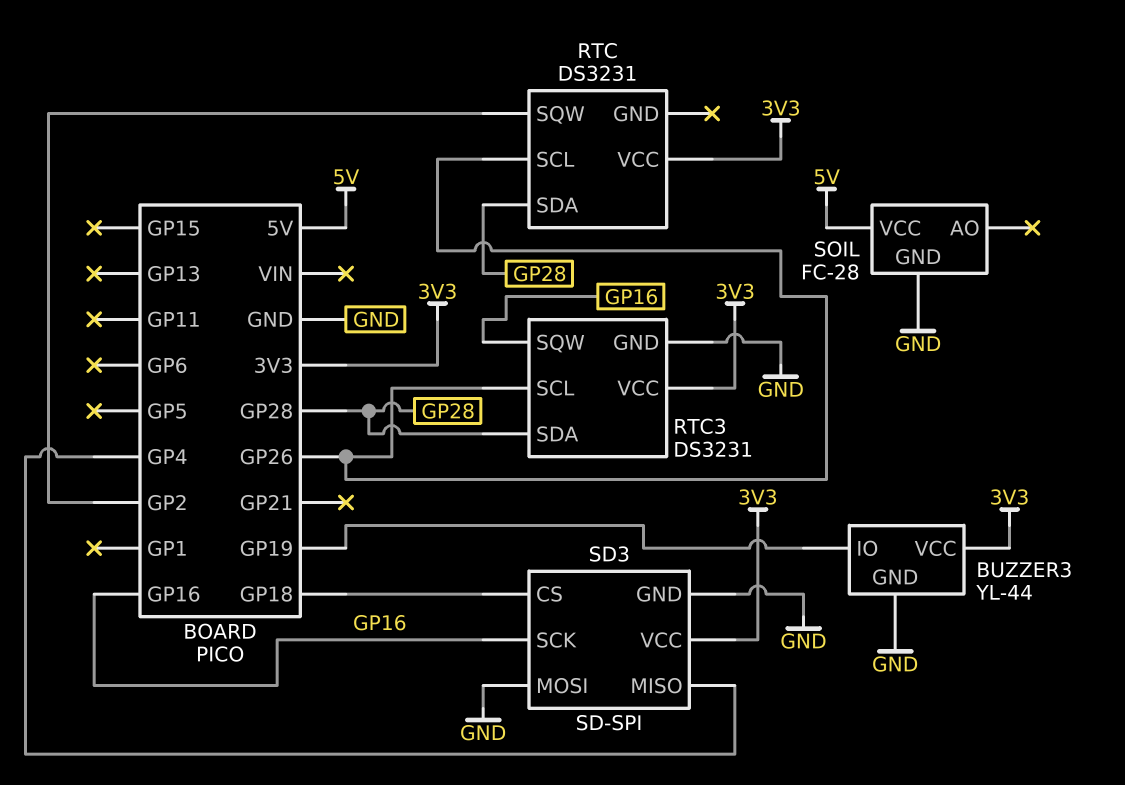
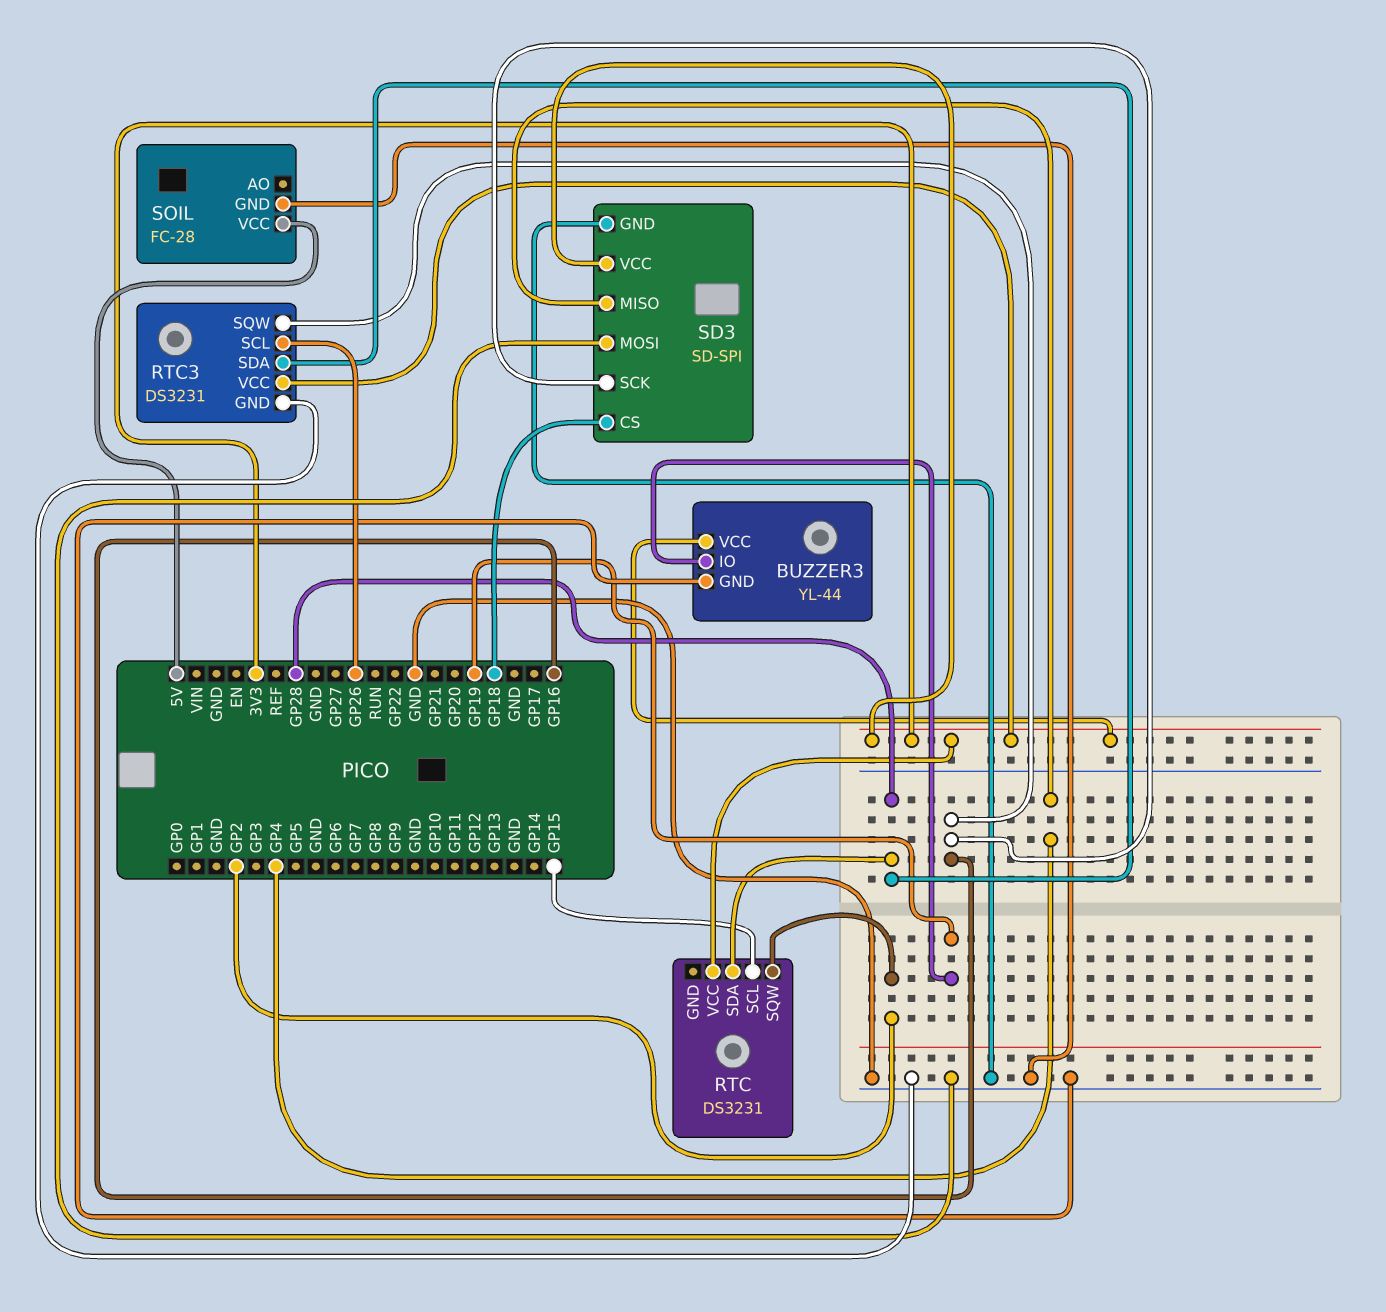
RTC pin SCL: GP26 -> GP15

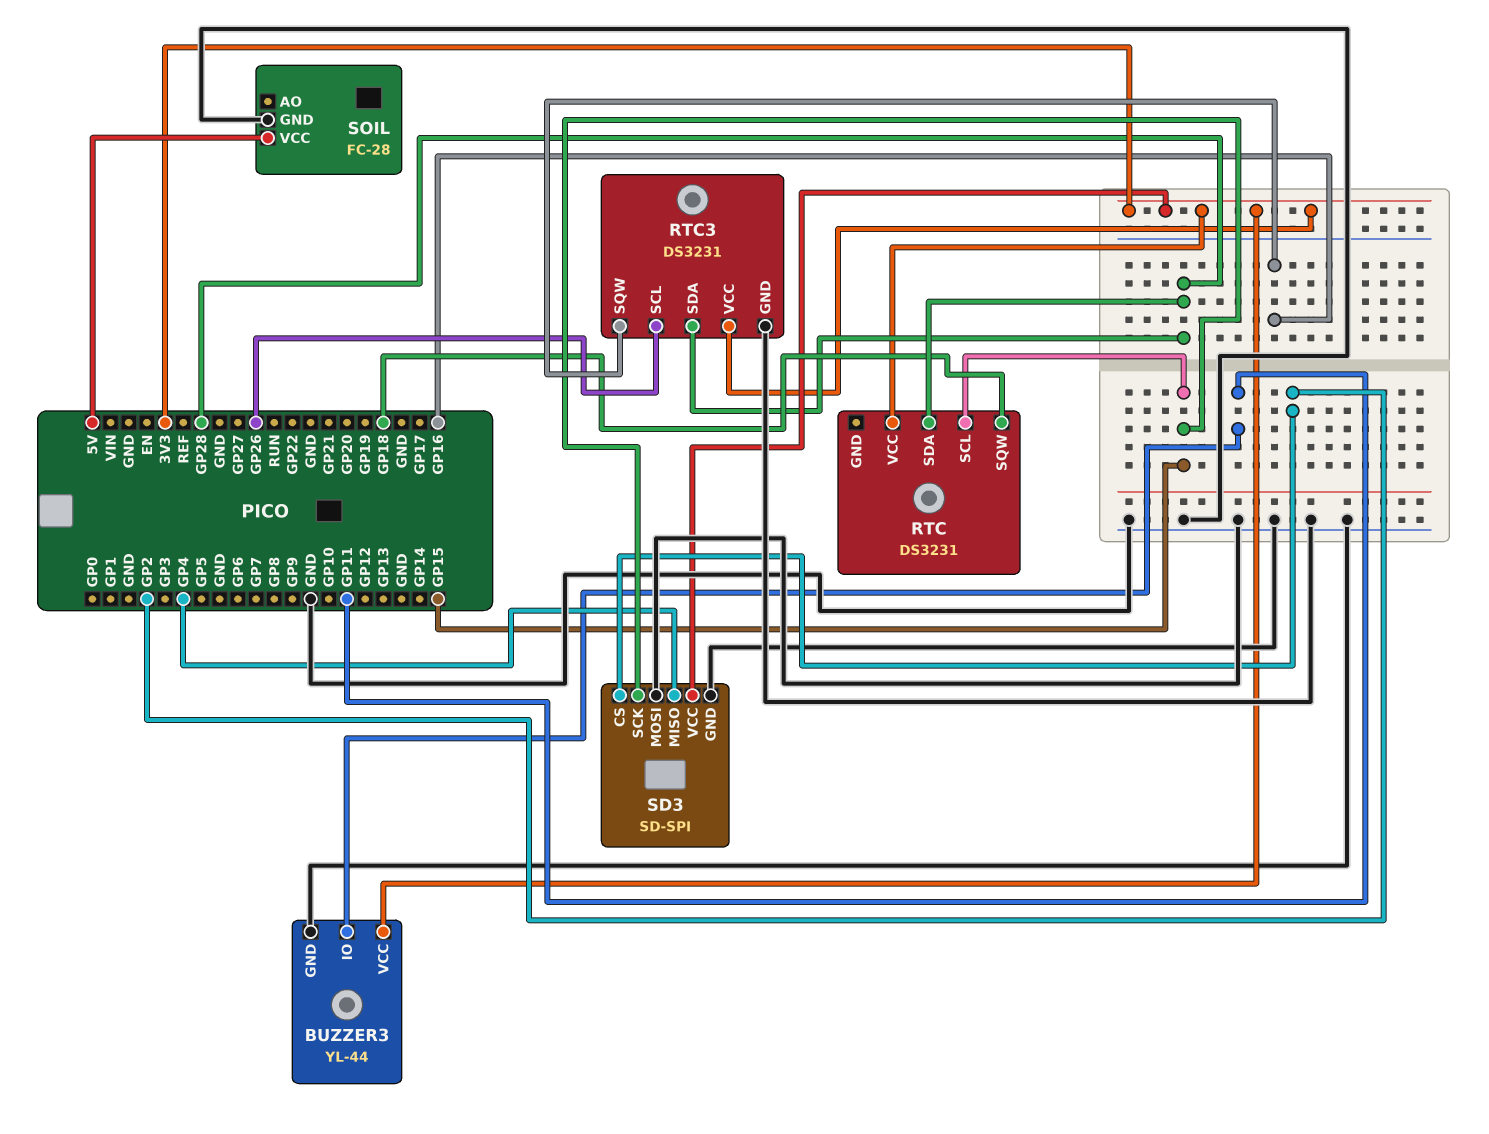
BUZZER3 pin IO: GP19 -> GP11
RTC pin SQW: GP2 -> GP18
SD3 pin CS: GP18 -> GP2
SD3 pin SCK: GP16 -> GP15

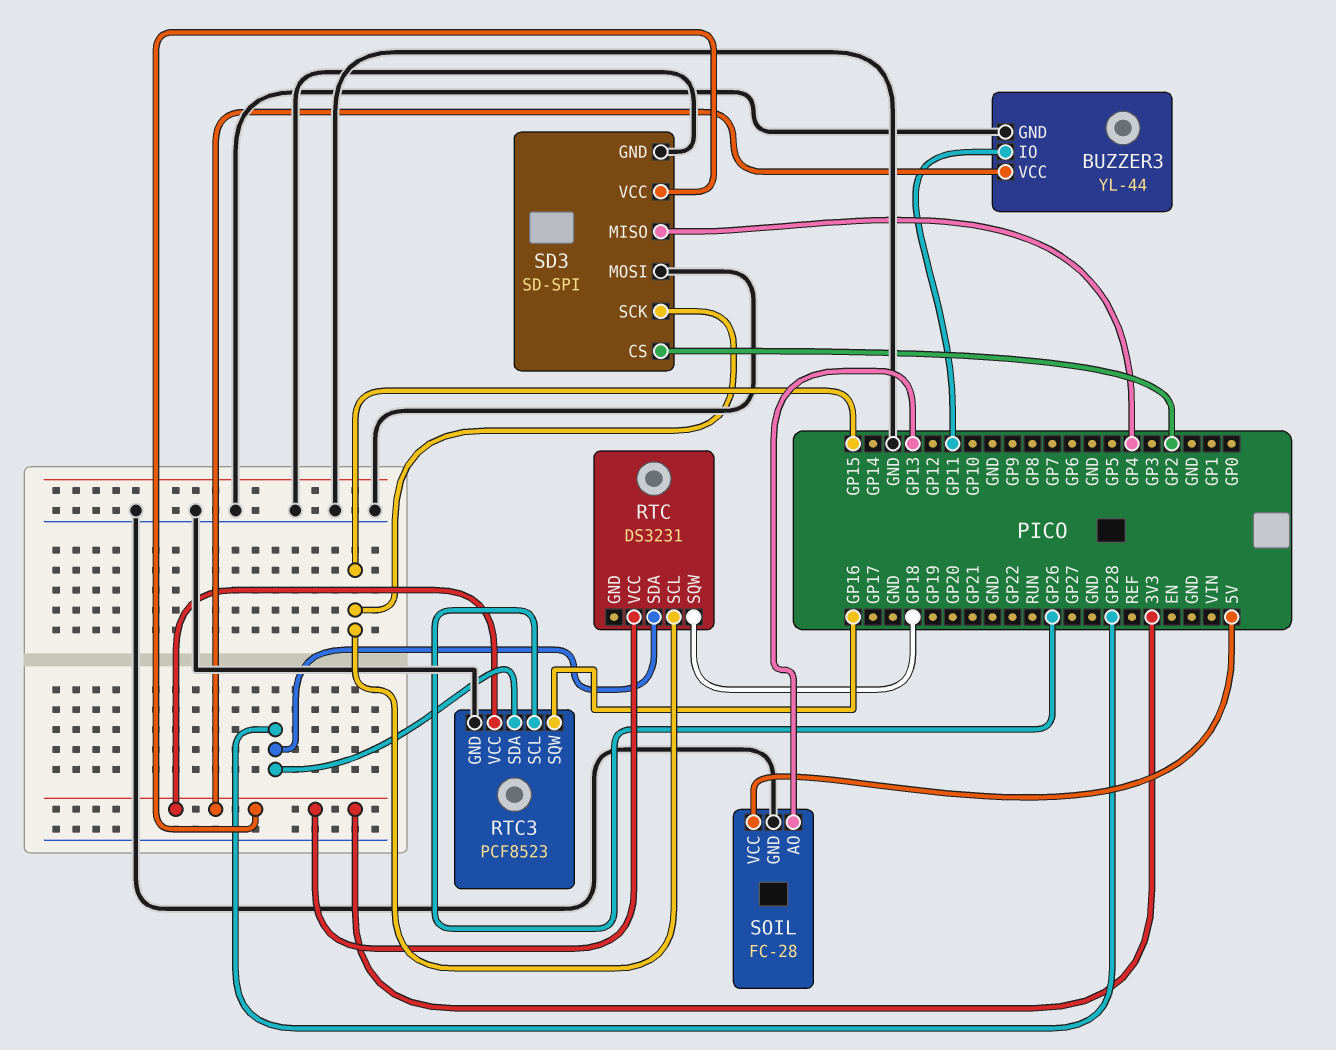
RTC3: DS3231 -> PCF8523
SOIL pin AO: none -> GP13

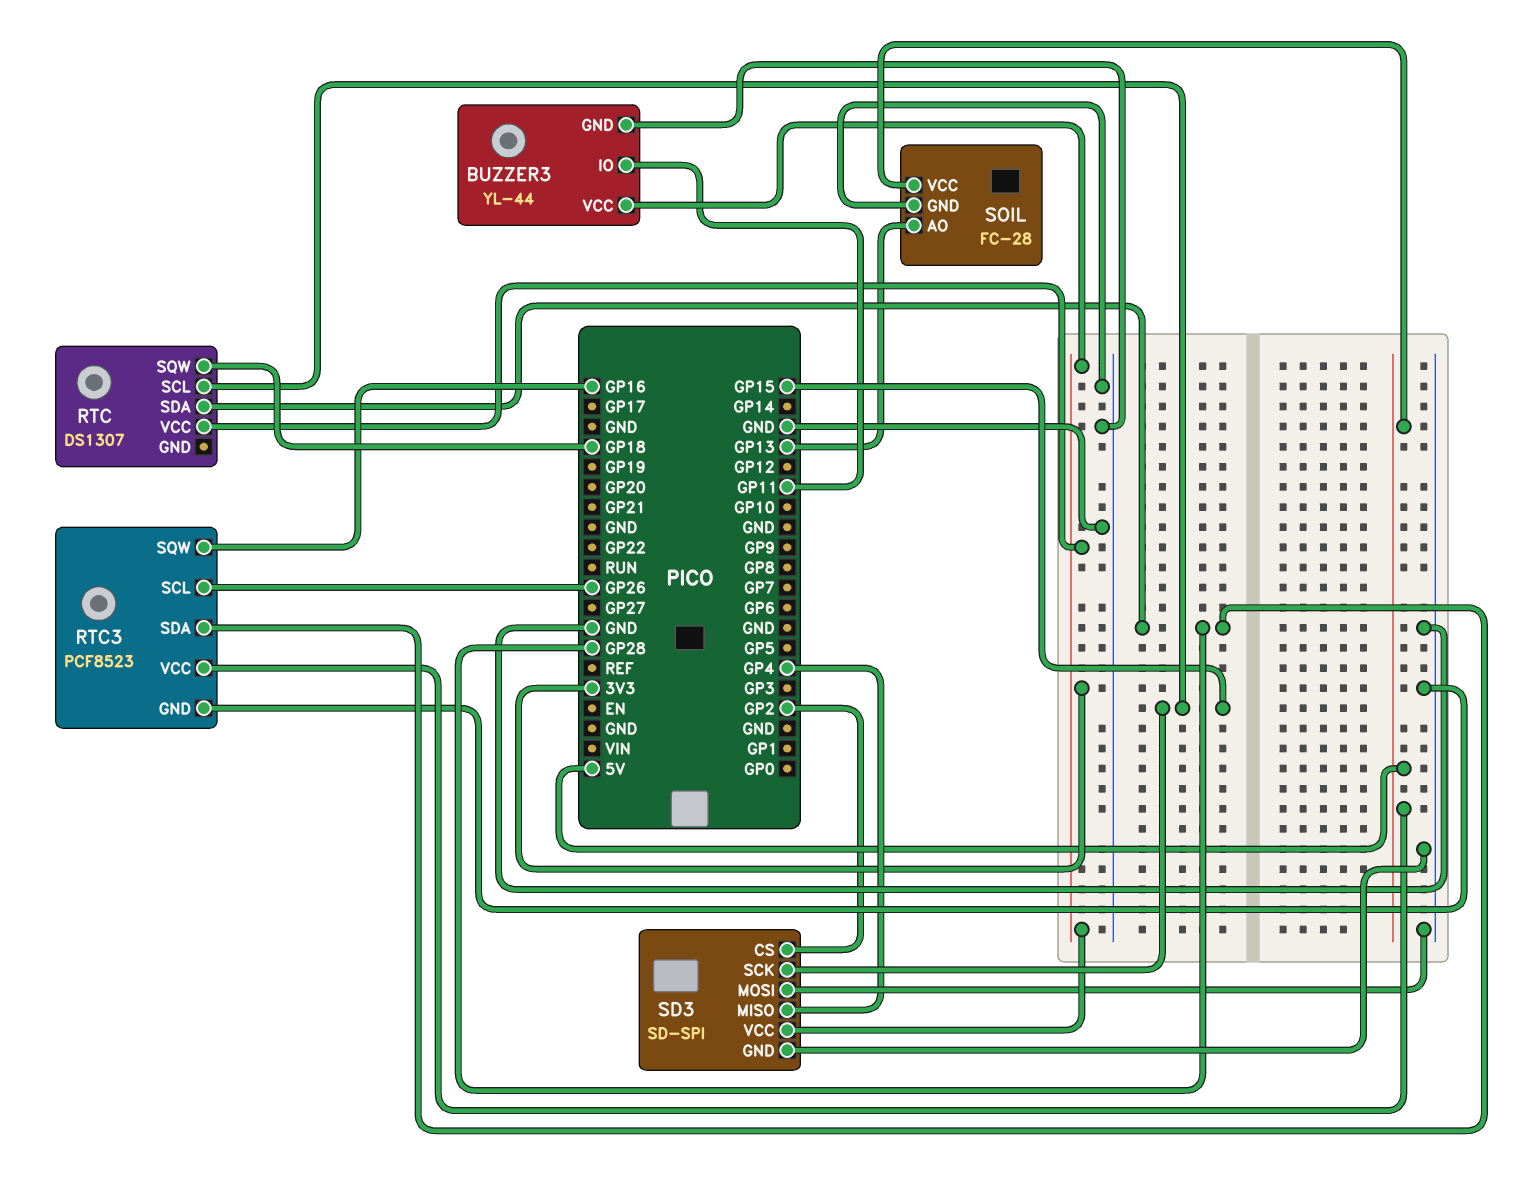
RTC: DS3231 -> DS1307
RTC3 pin VCC: 3V3 -> 5V

